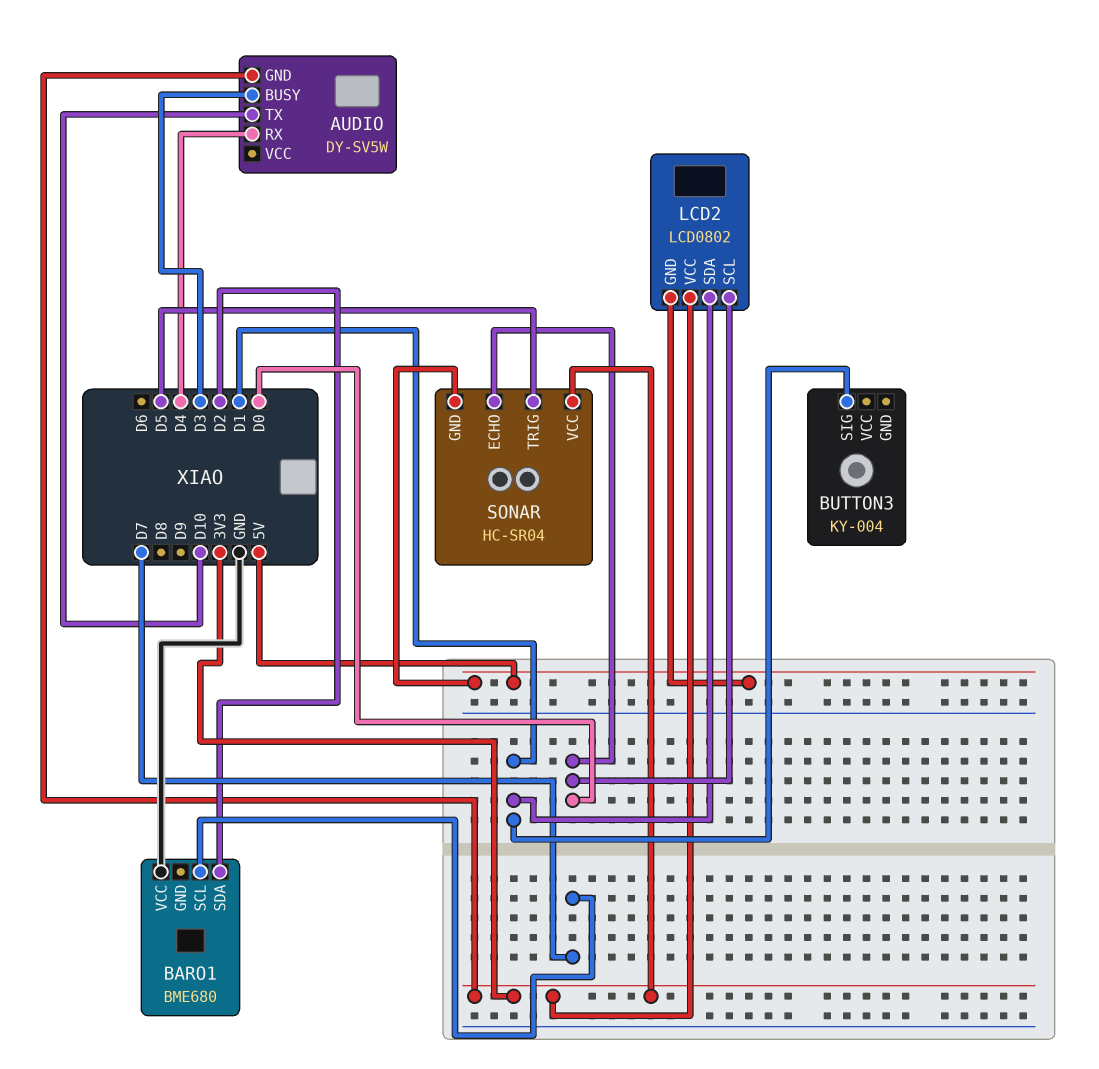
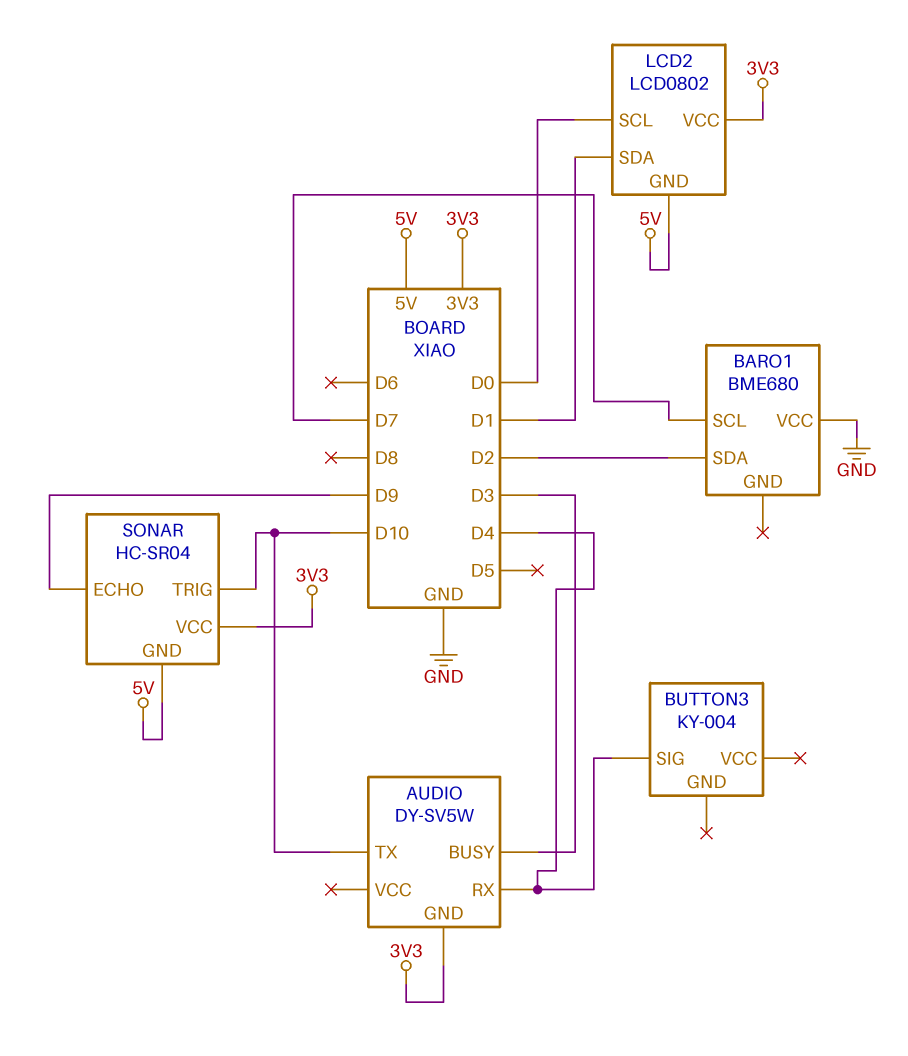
BUTTON3 pin SIG: D1 -> D4
SONAR pin ECHO: D0 -> D9
SONAR pin TRIG: D5 -> D10

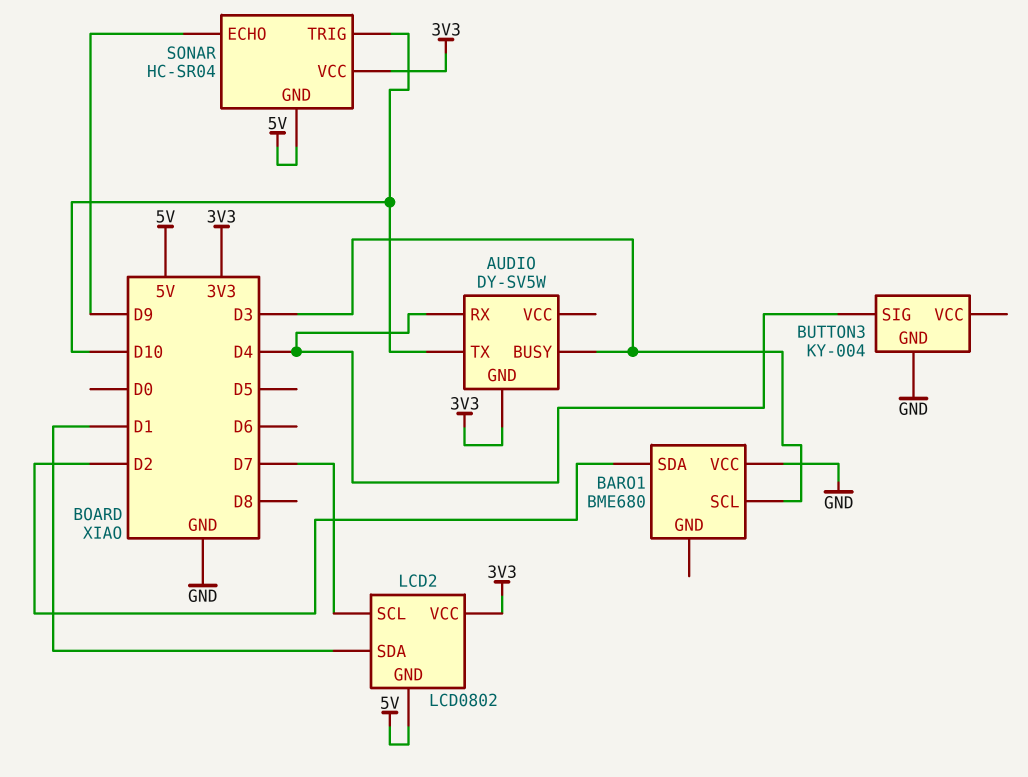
BARO1 pin SCL: D7 -> D3
BUTTON3 pin GND: none -> GND
LCD2 pin SCL: D0 -> D7

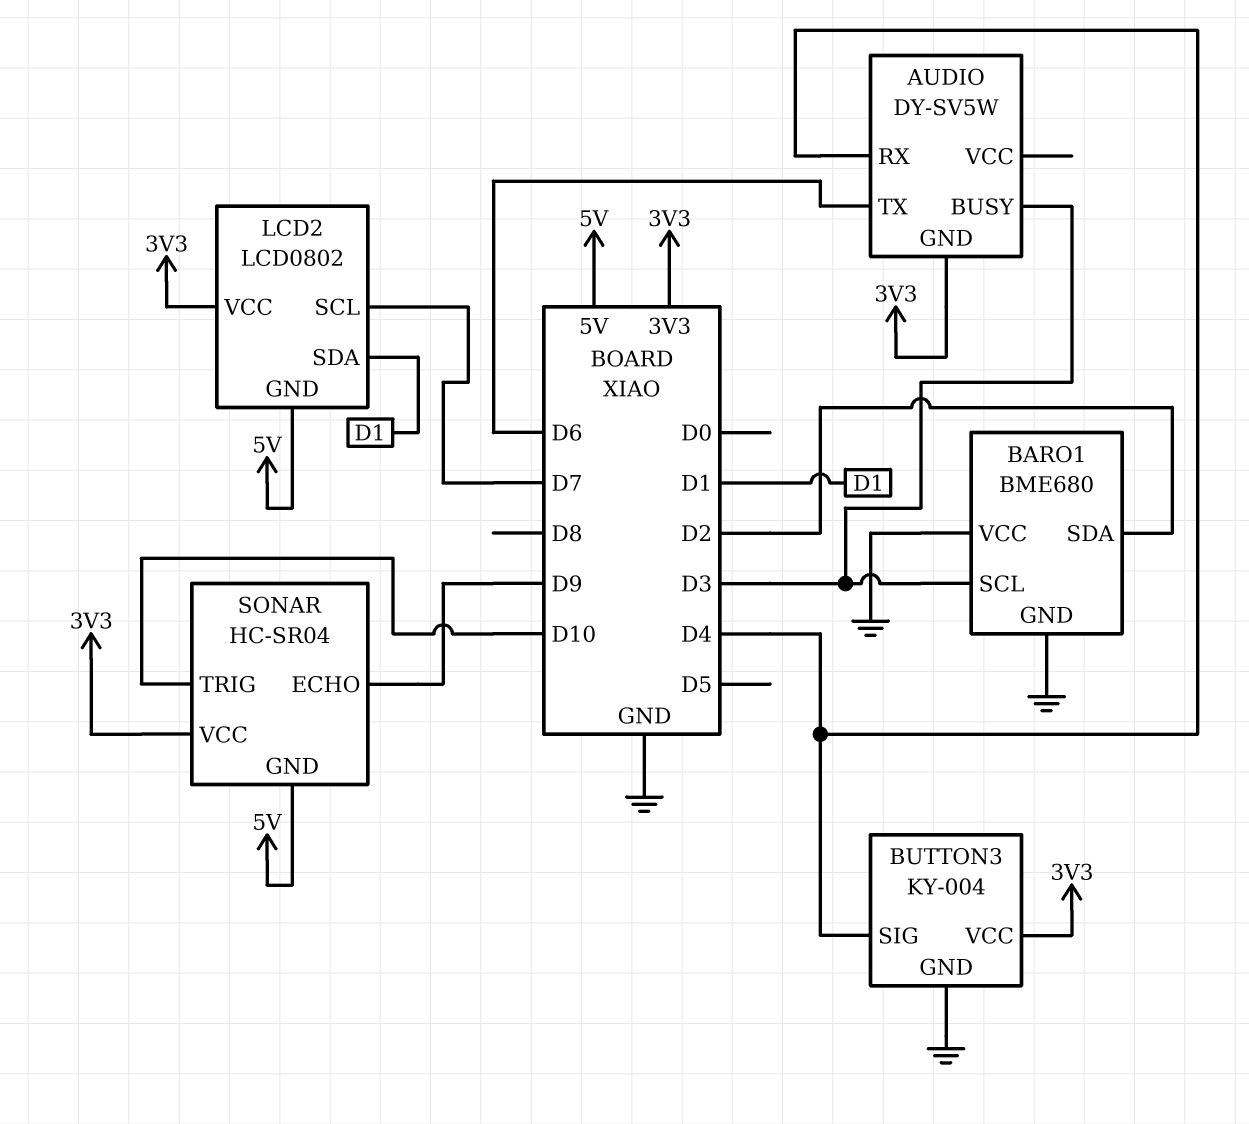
AUDIO pin TX: D10 -> D6
BARO1 pin GND: none -> GND
BUTTON3 pin VCC: none -> 3V3

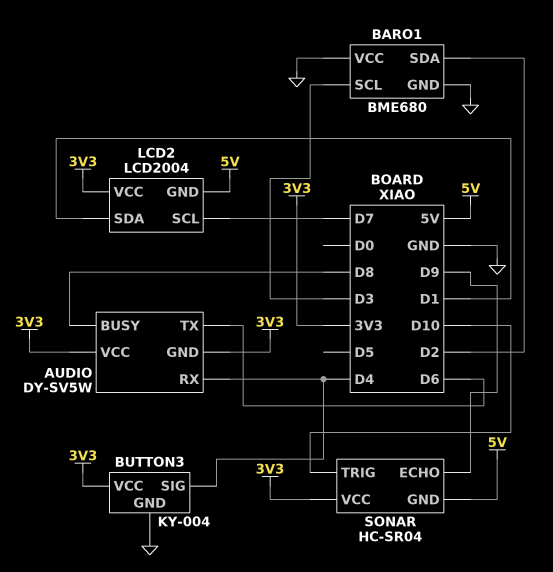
AUDIO pin BUSY: D3 -> D8
AUDIO pin VCC: none -> 3V3
LCD2: LCD0802 -> LCD2004

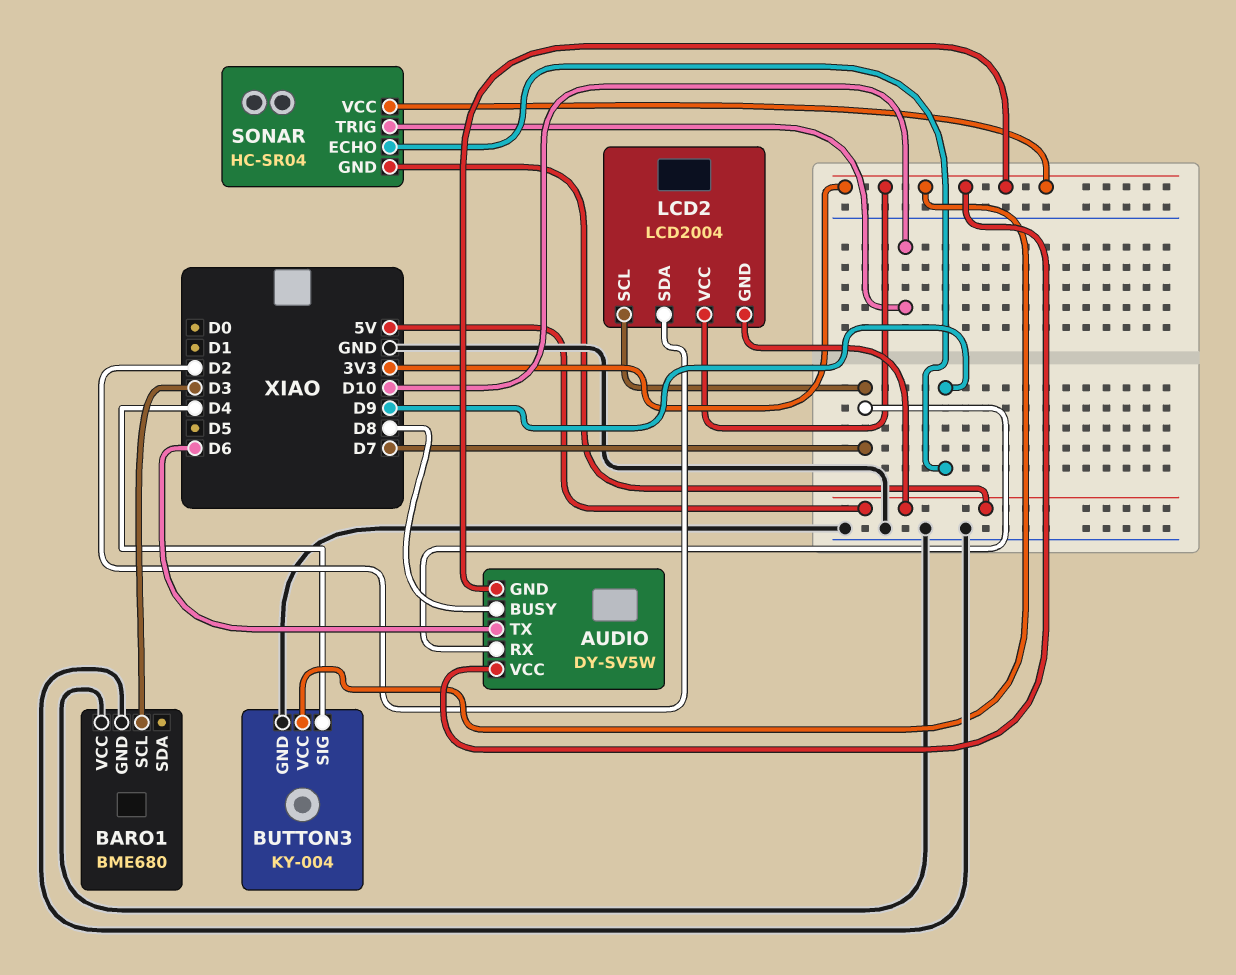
AUDIO pin RX: D4 -> D7
BARO1 pin SDA: D2 -> none
LCD2 pin SDA: D1 -> D2

